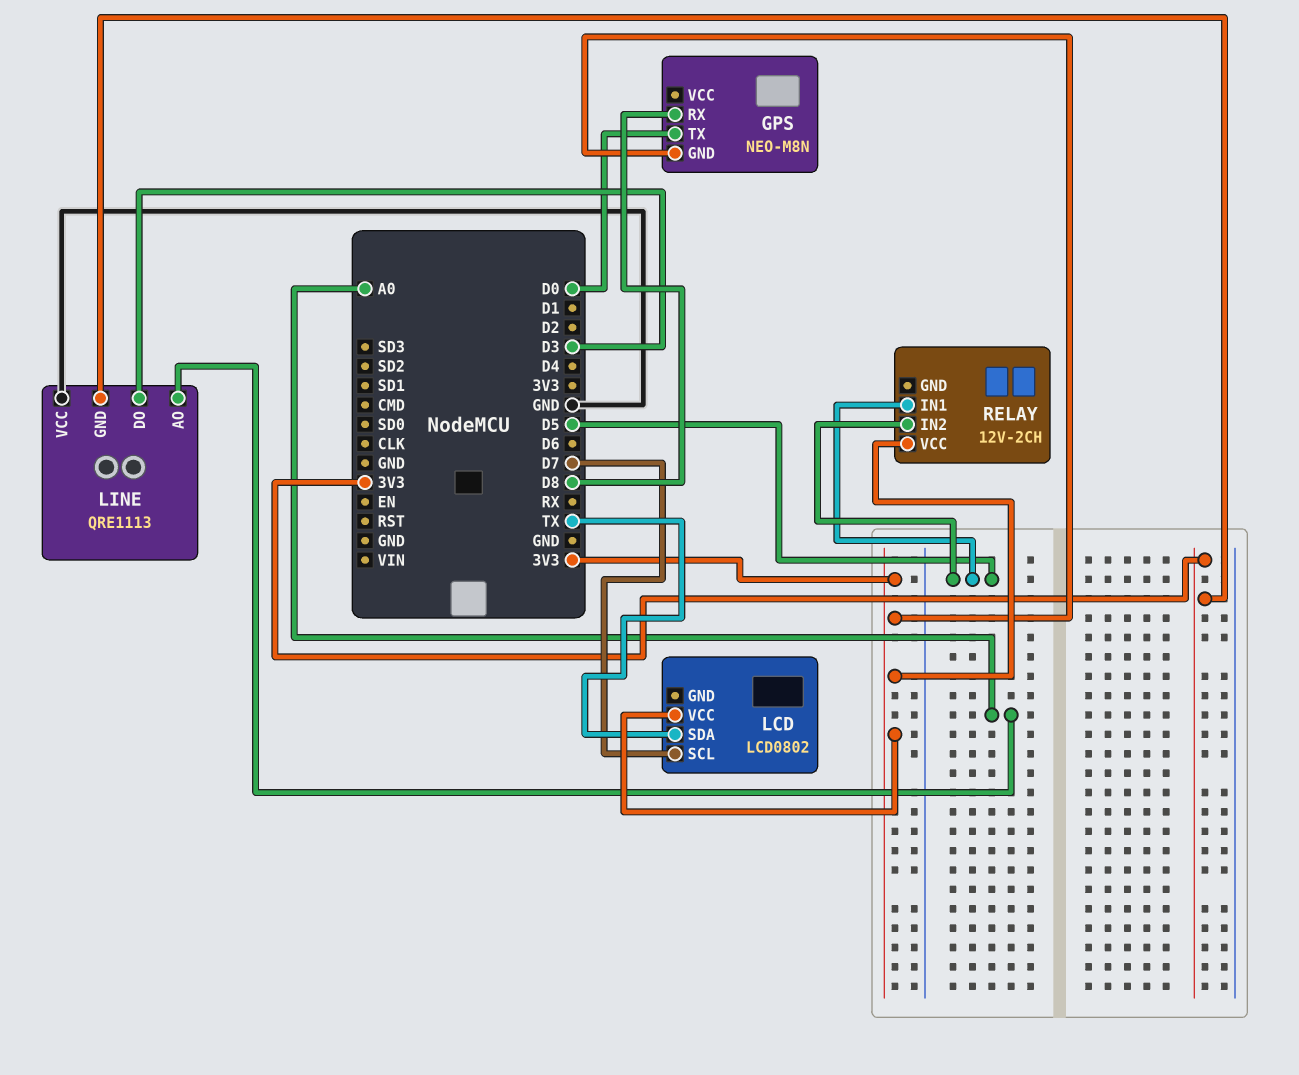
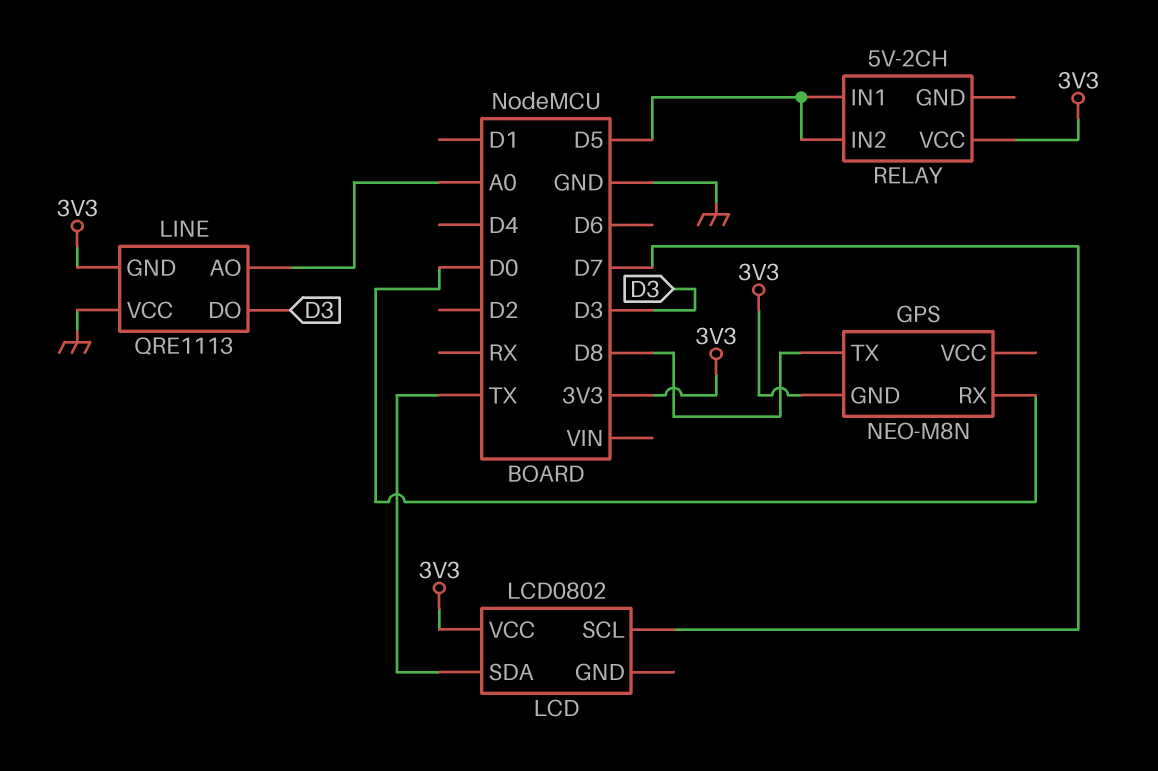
GPS pin RX: D8 -> D0
GPS pin TX: D0 -> D8
RELAY: 12V-2CH -> 5V-2CH

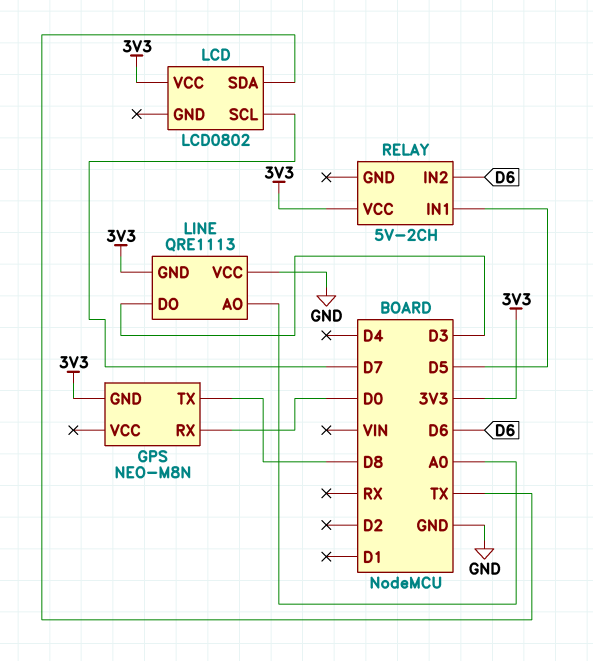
RELAY pin IN2: D5 -> D6

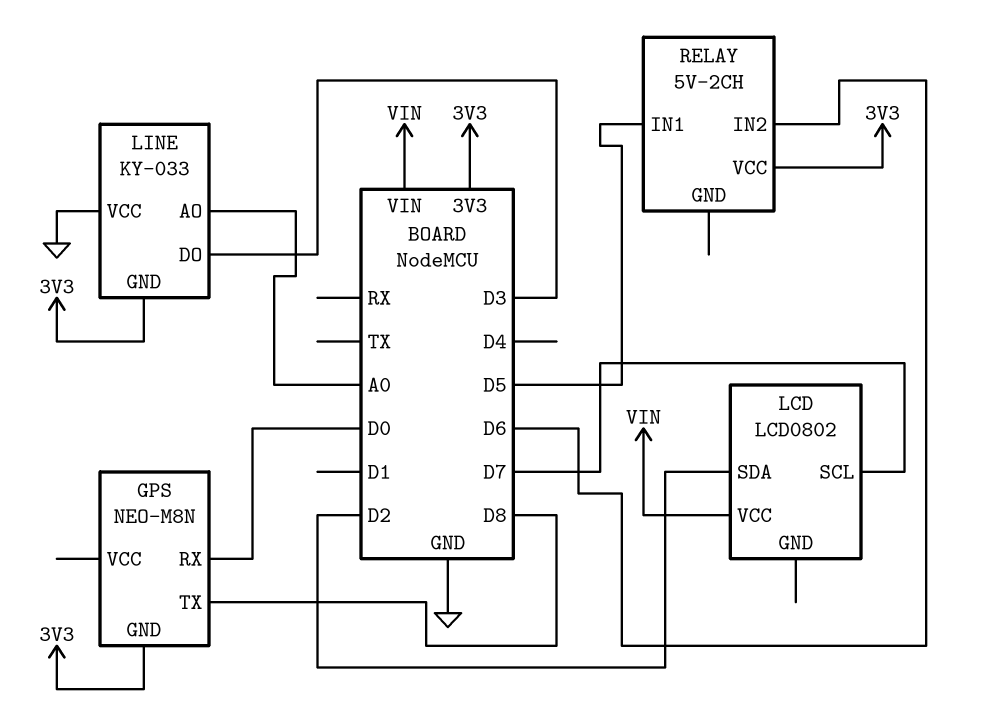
LCD pin SDA: TX -> D2
LCD pin VCC: 3V3 -> VIN
LINE: QRE1113 -> KY-033

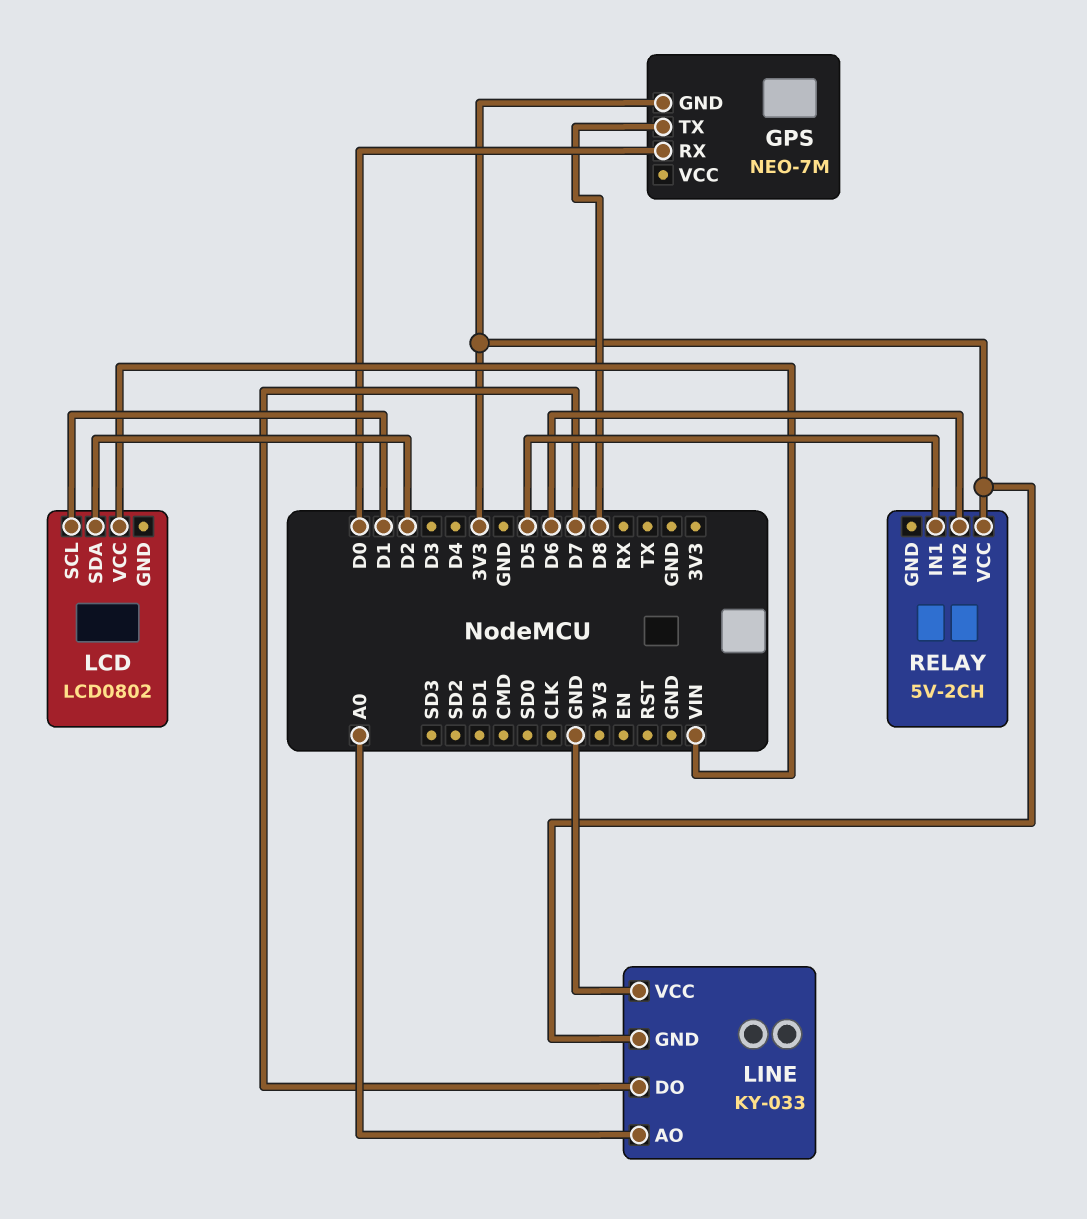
GPS: NEO-M8N -> NEO-7M
LCD pin SCL: D7 -> D1
LINE pin DO: D3 -> D7

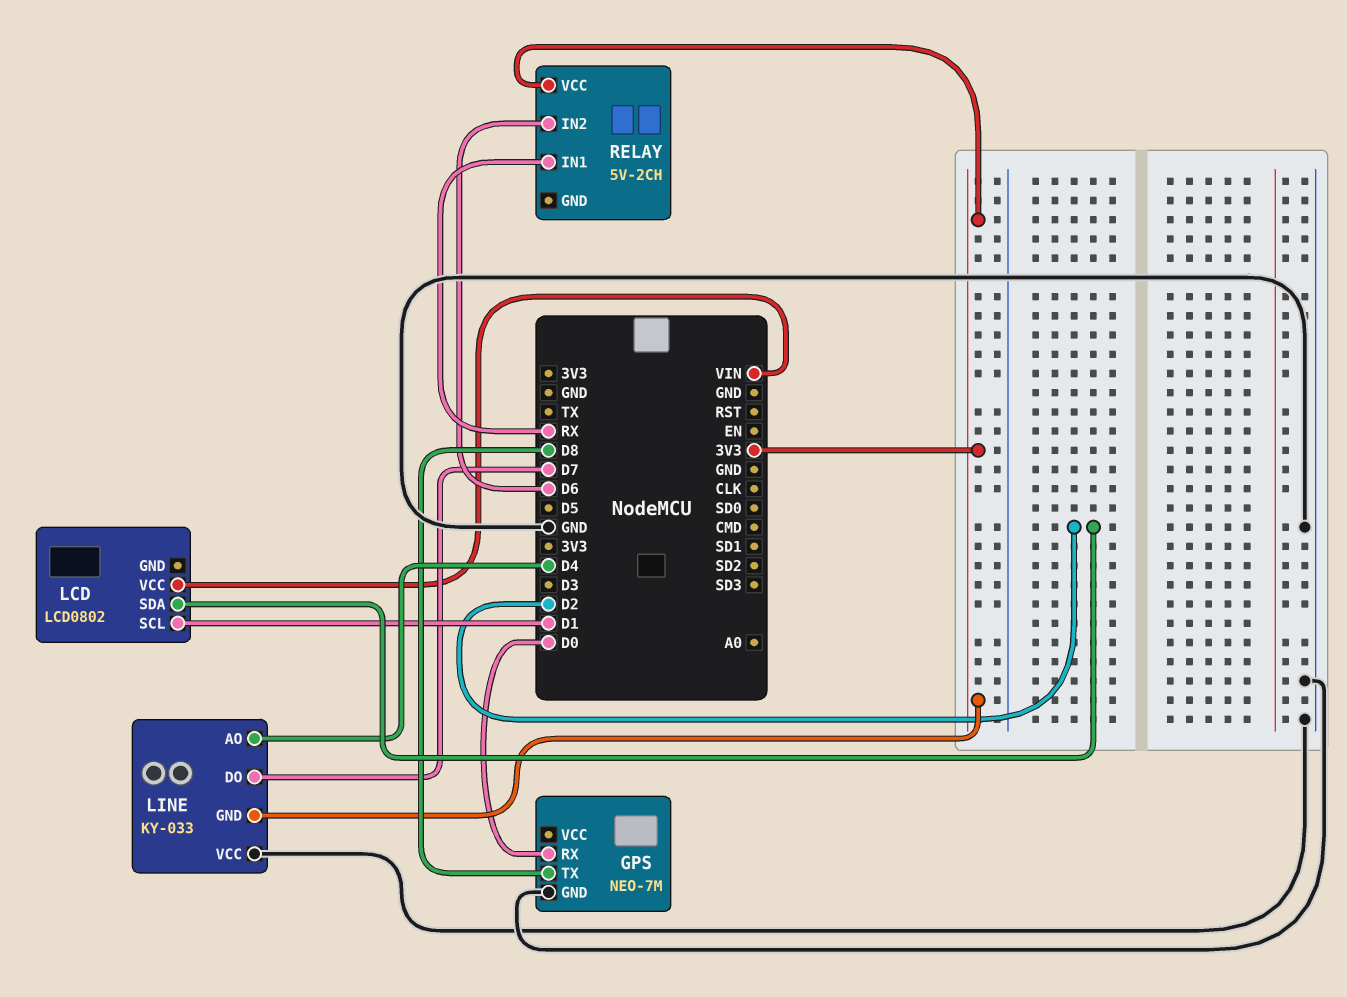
GPS pin GND: 3V3 -> GND
LINE pin AO: A0 -> D4
RELAY pin IN1: D5 -> RX

